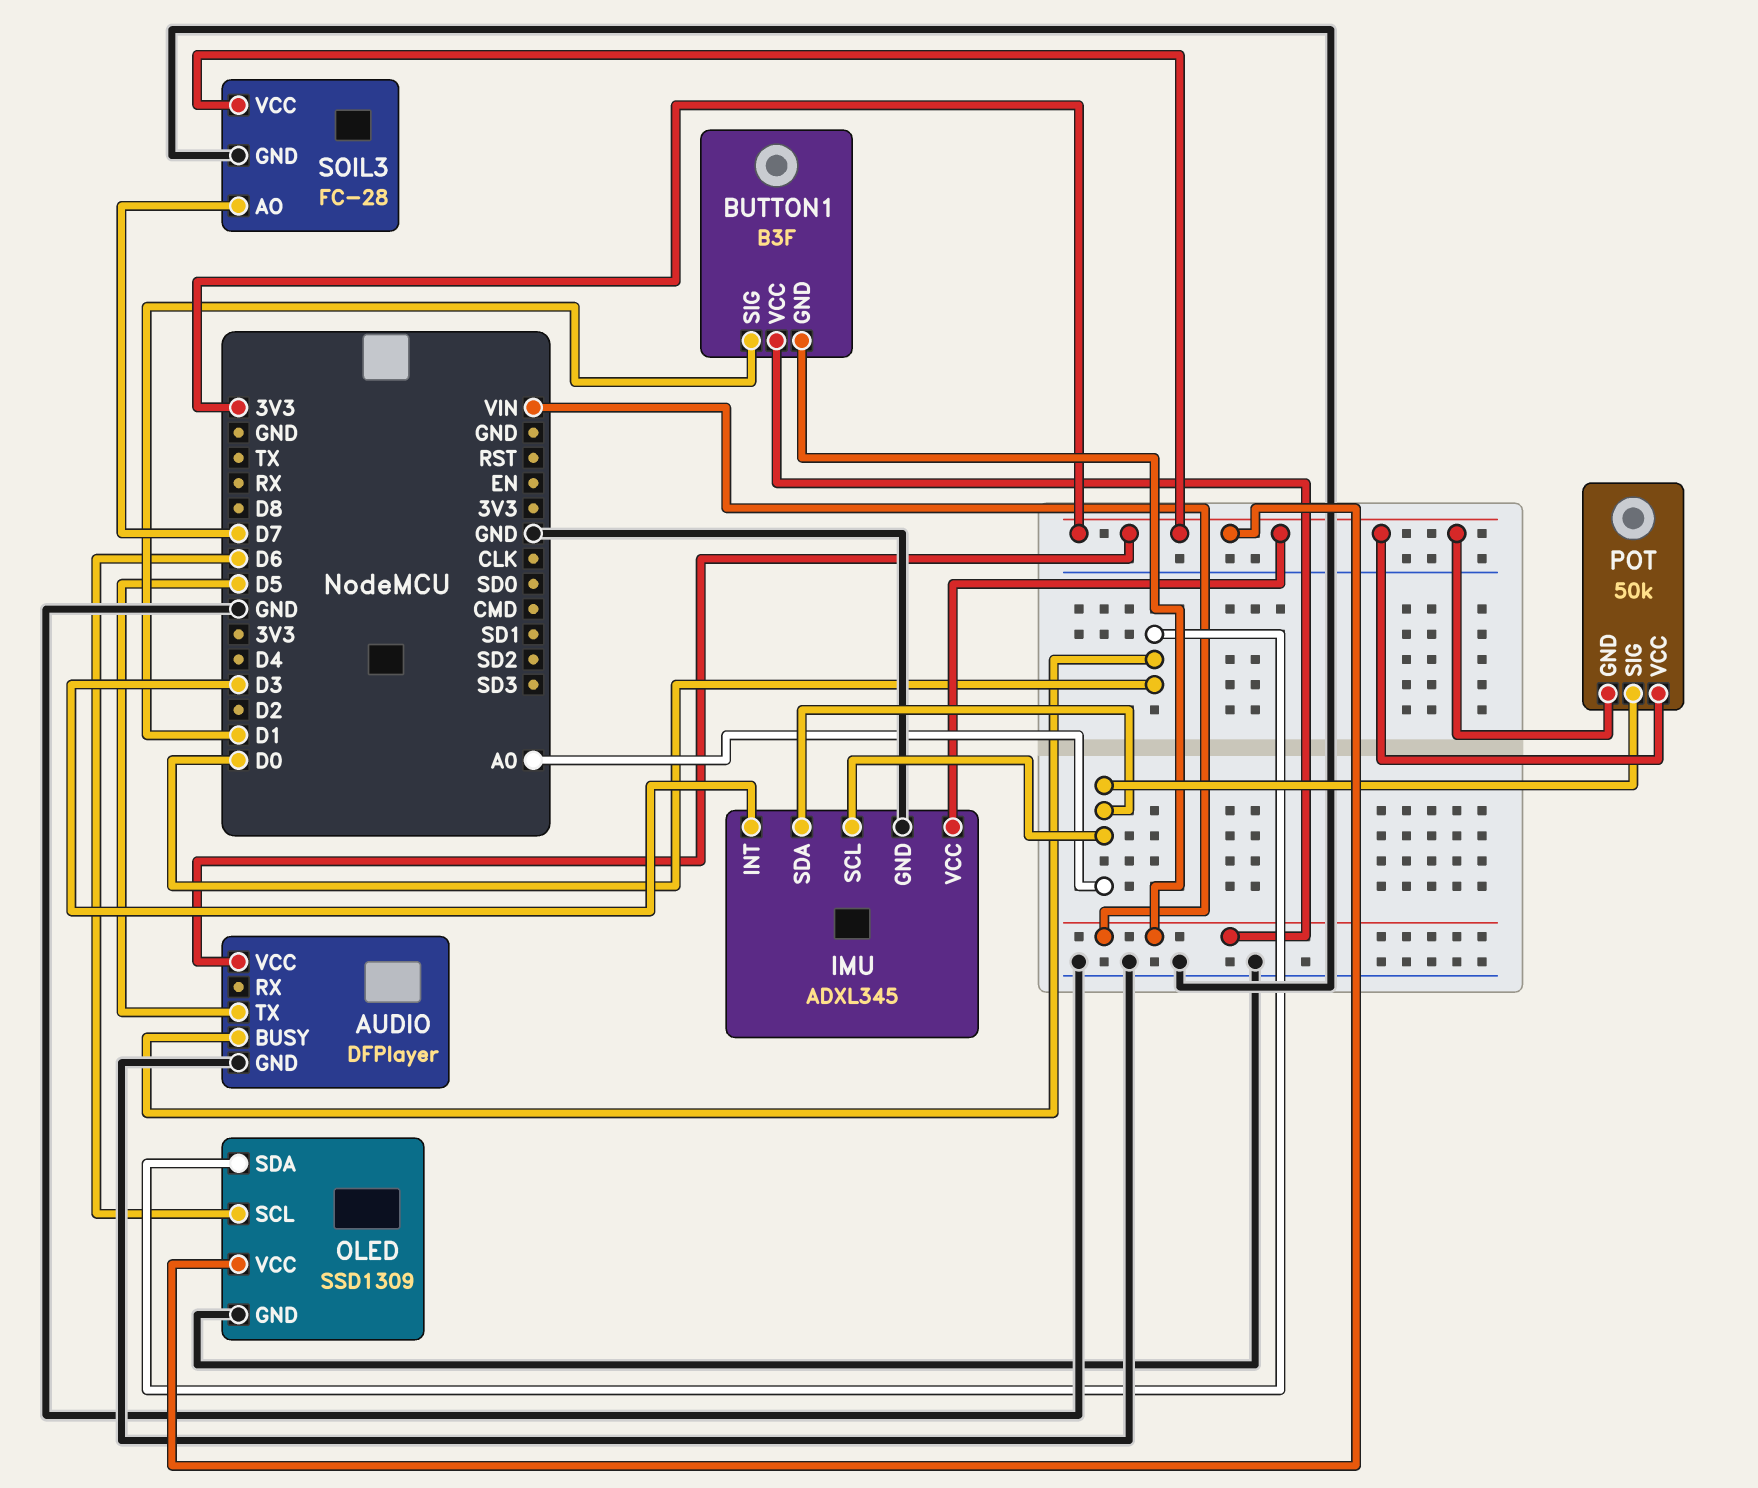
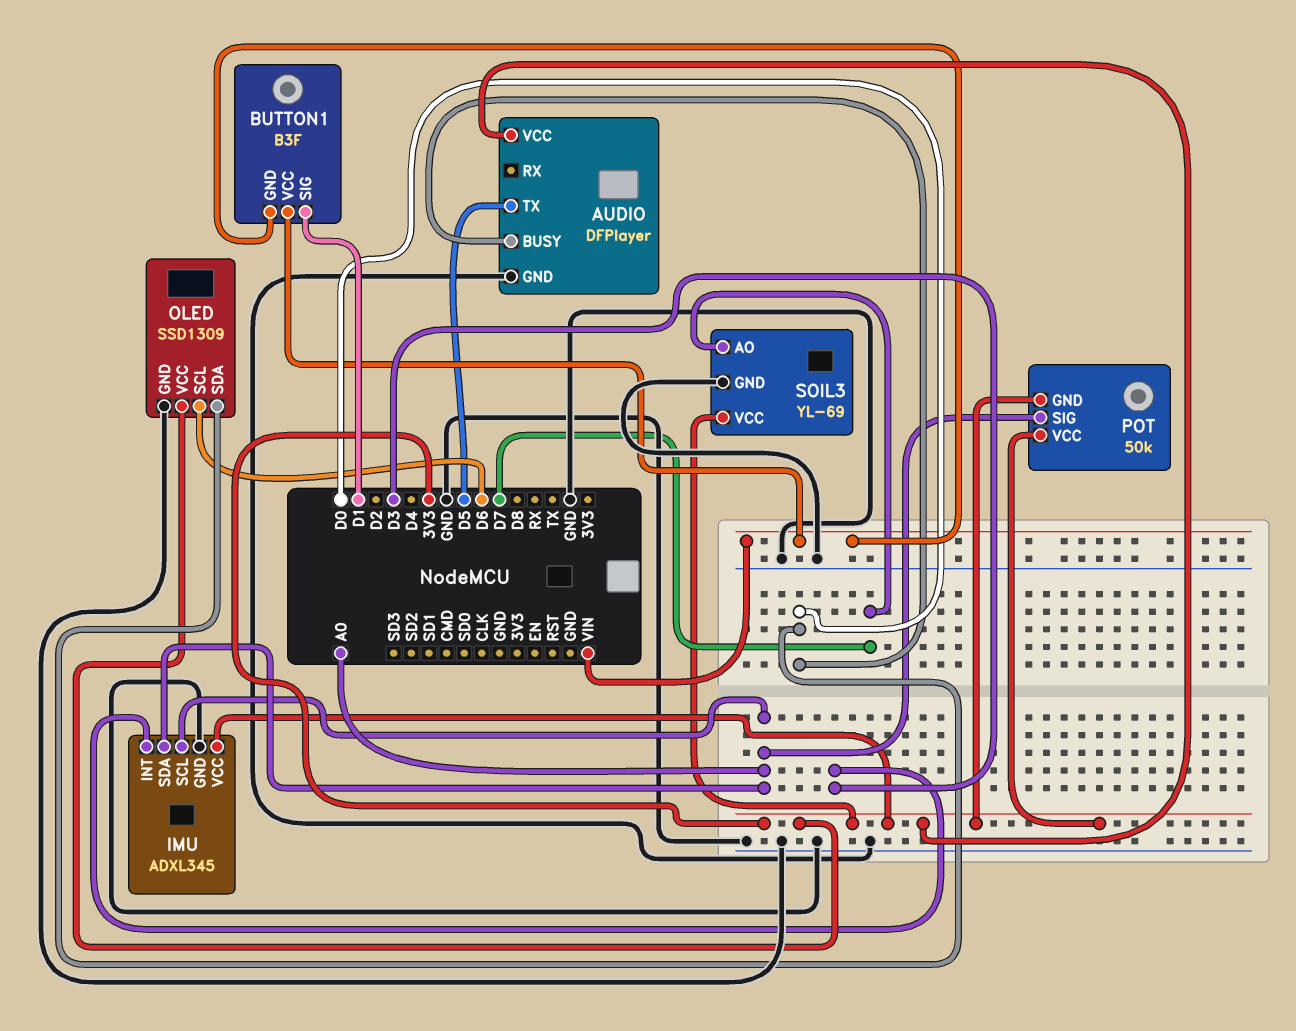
SOIL3: FC-28 -> YL-69

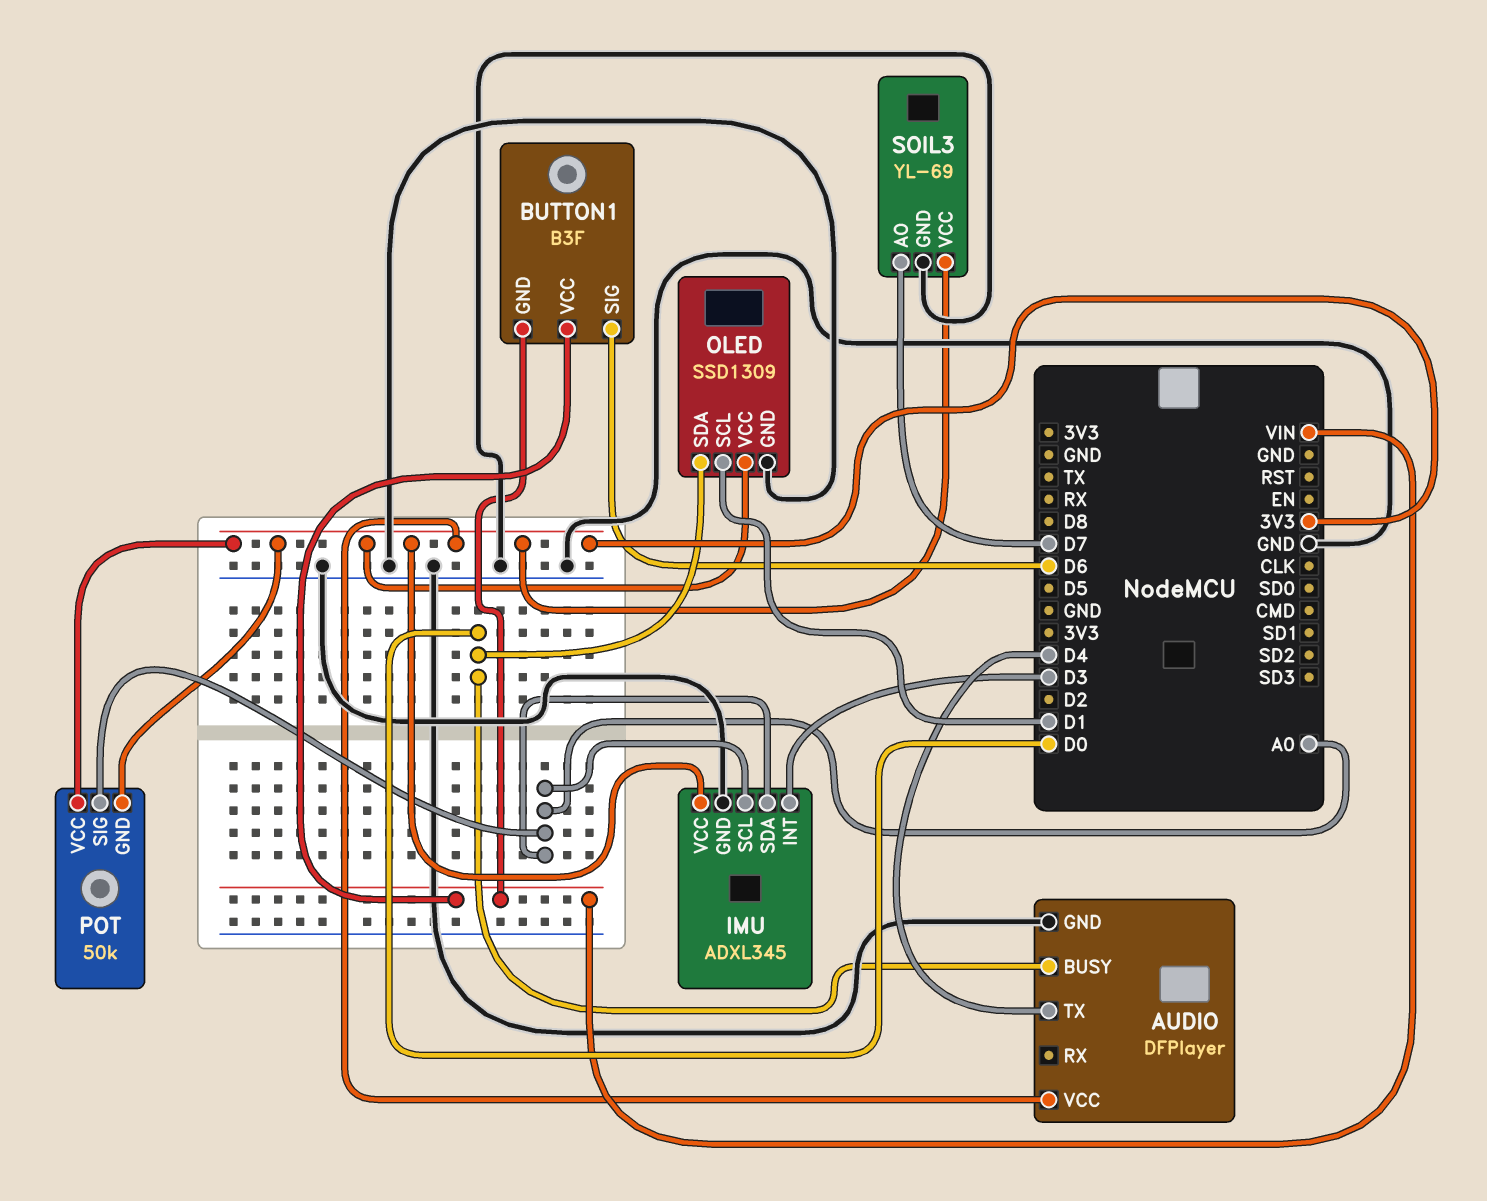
AUDIO pin TX: D5 -> D4
BUTTON1 pin SIG: D1 -> D6
OLED pin SCL: D6 -> D1

